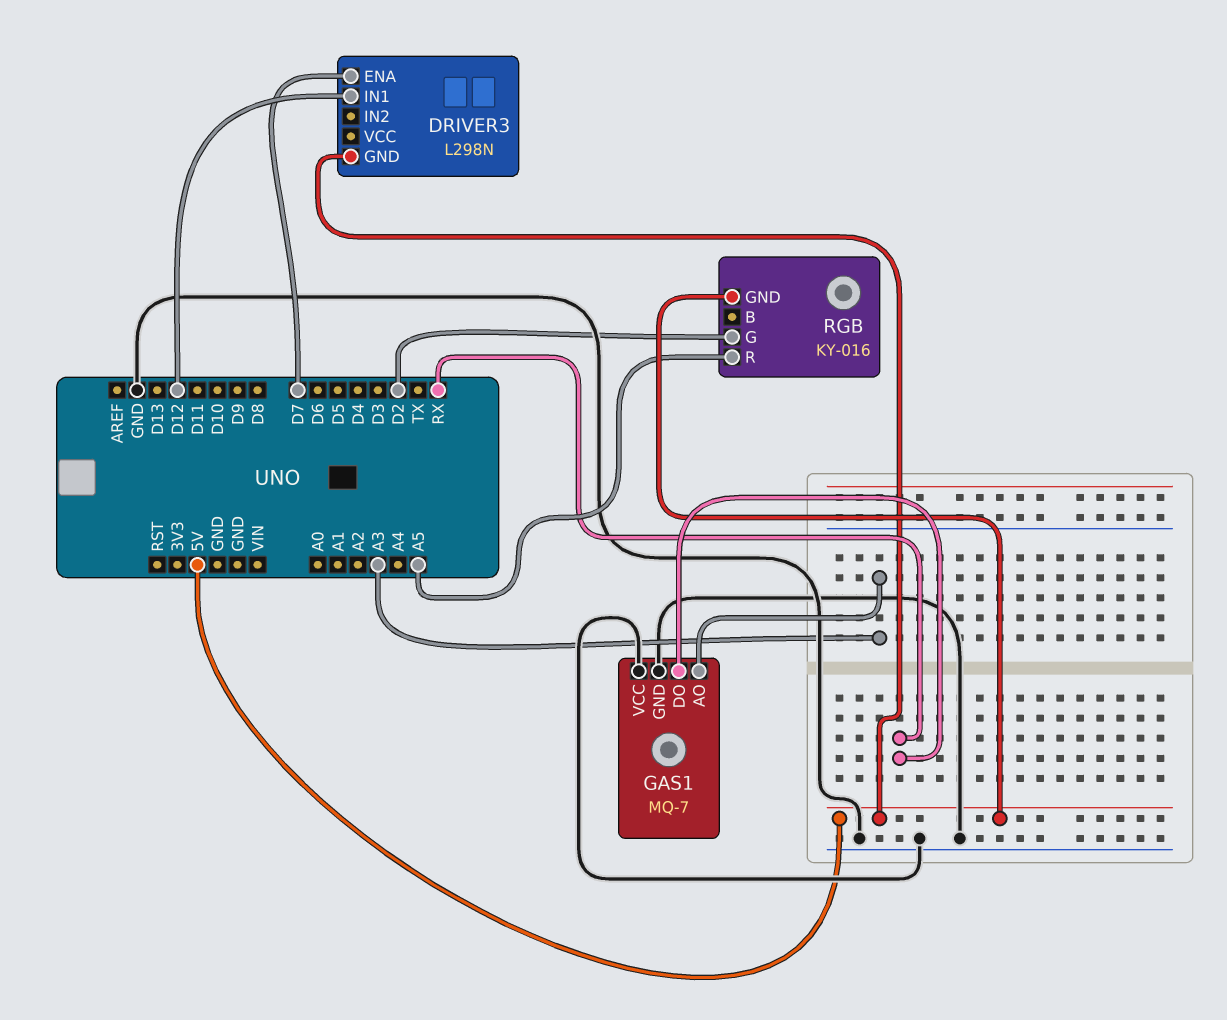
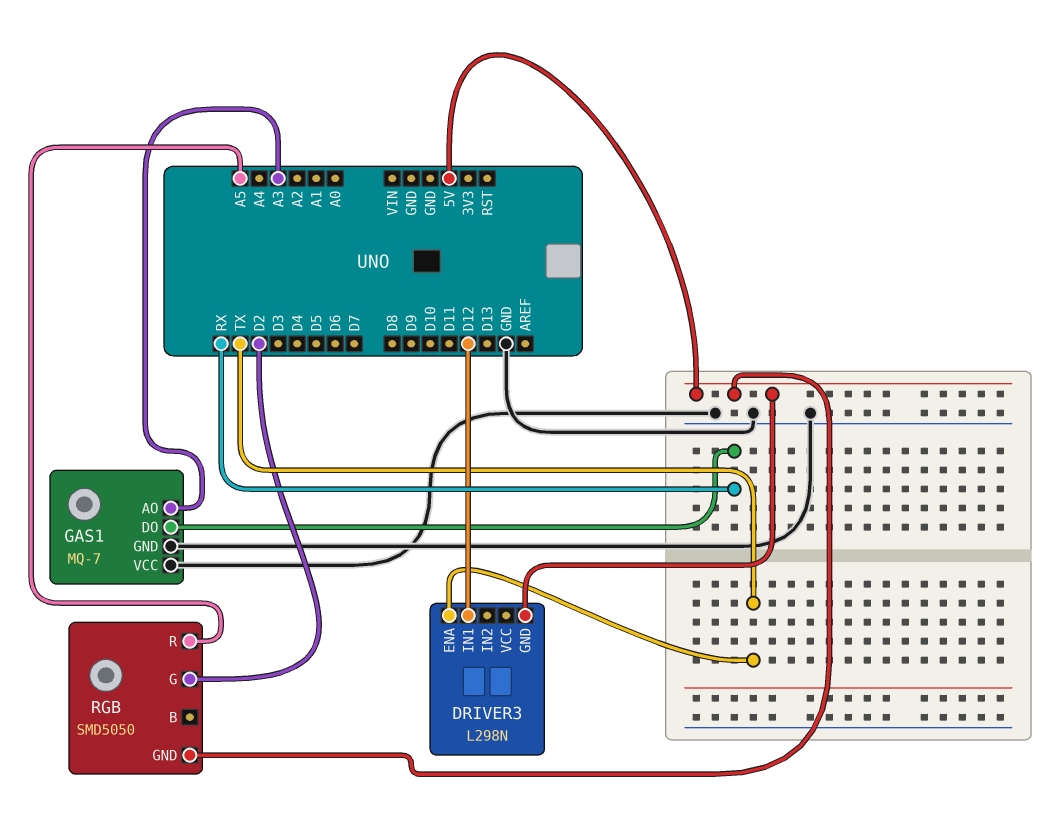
DRIVER3 pin ENA: D7 -> TX
RGB: KY-016 -> SMD5050

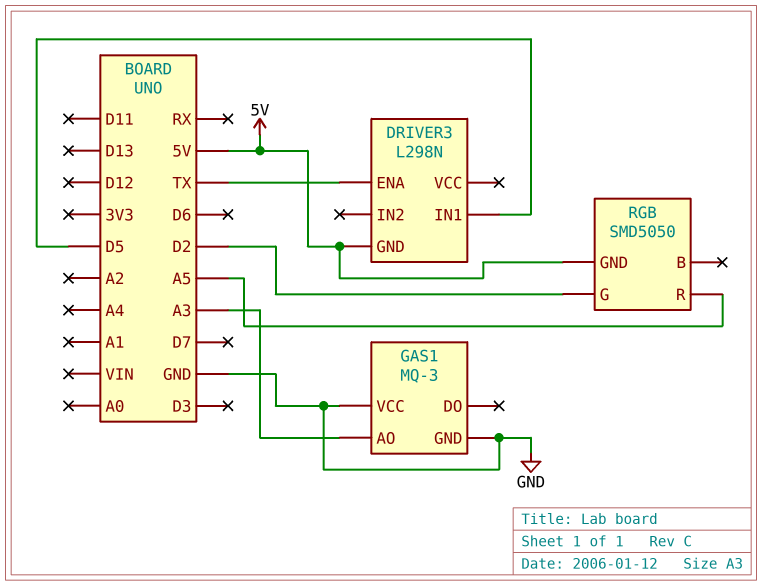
DRIVER3 pin IN1: D12 -> D5
GAS1: MQ-7 -> MQ-3
GAS1 pin DO: RX -> none

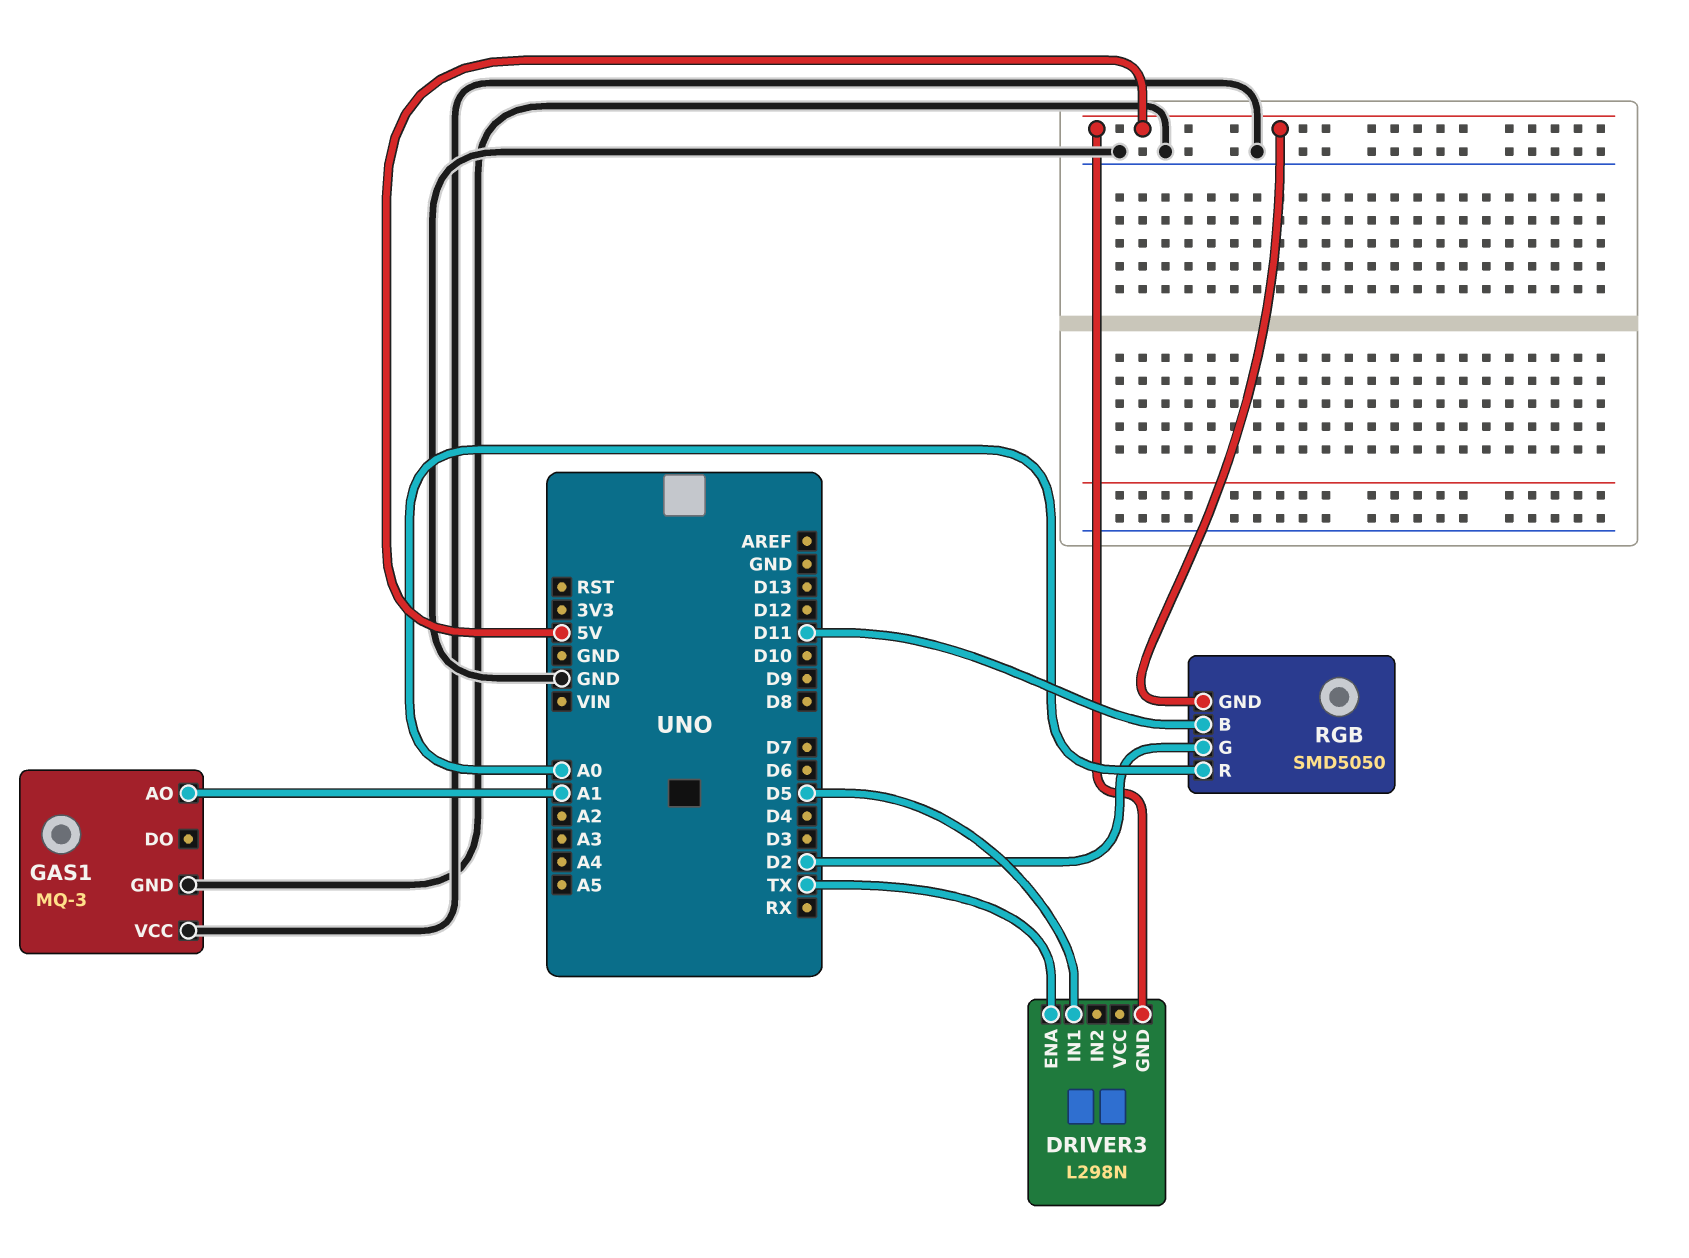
GAS1 pin AO: A3 -> A1
RGB pin B: none -> D11
RGB pin R: A5 -> A0

